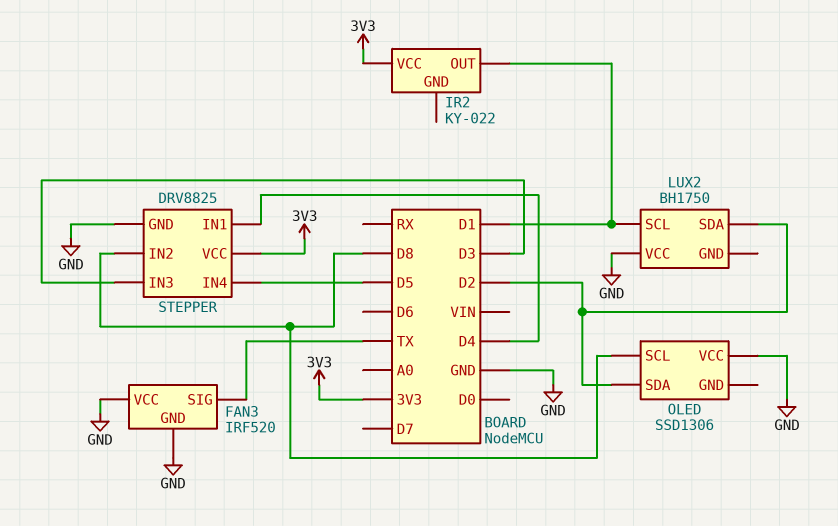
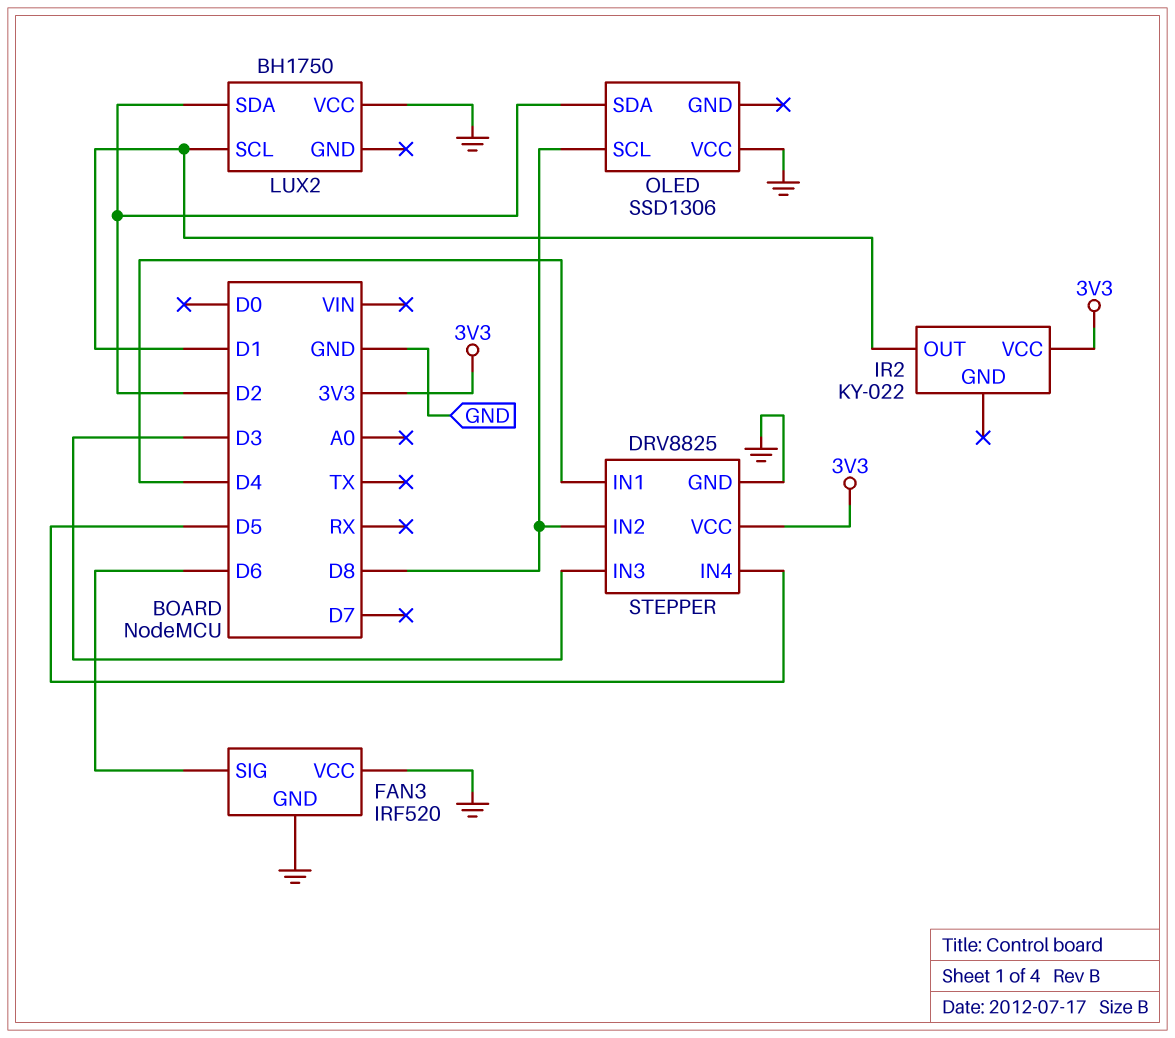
FAN3 pin SIG: TX -> D6

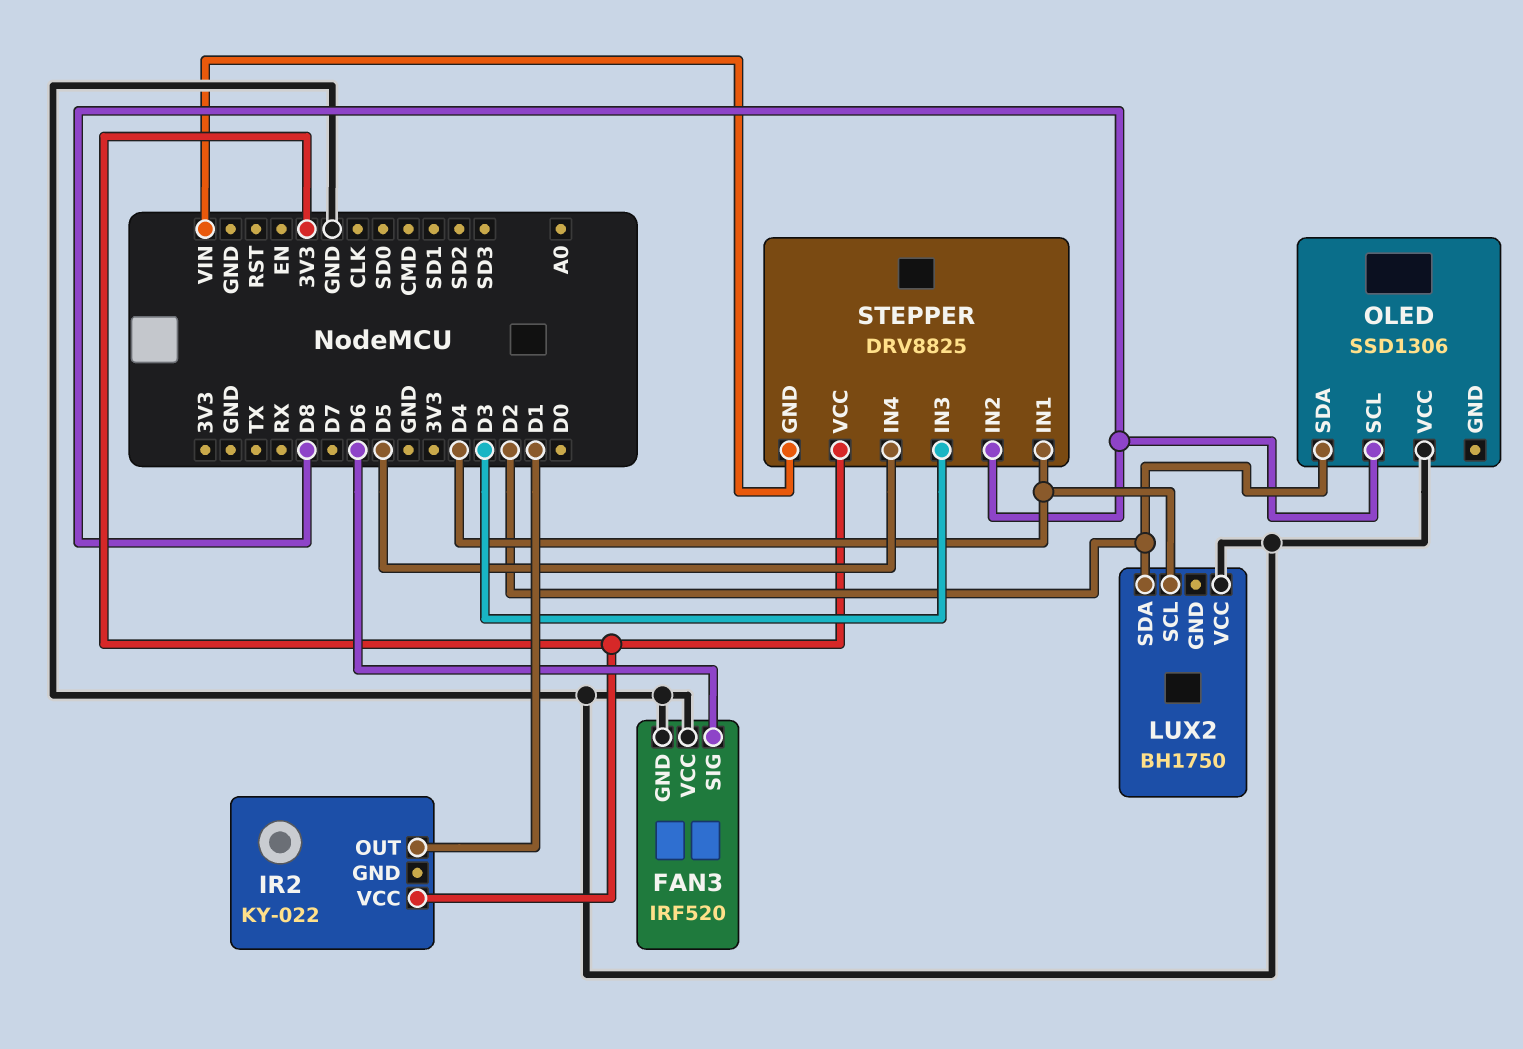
LUX2 pin SCL: D1 -> D4
STEPPER pin GND: GND -> VIN

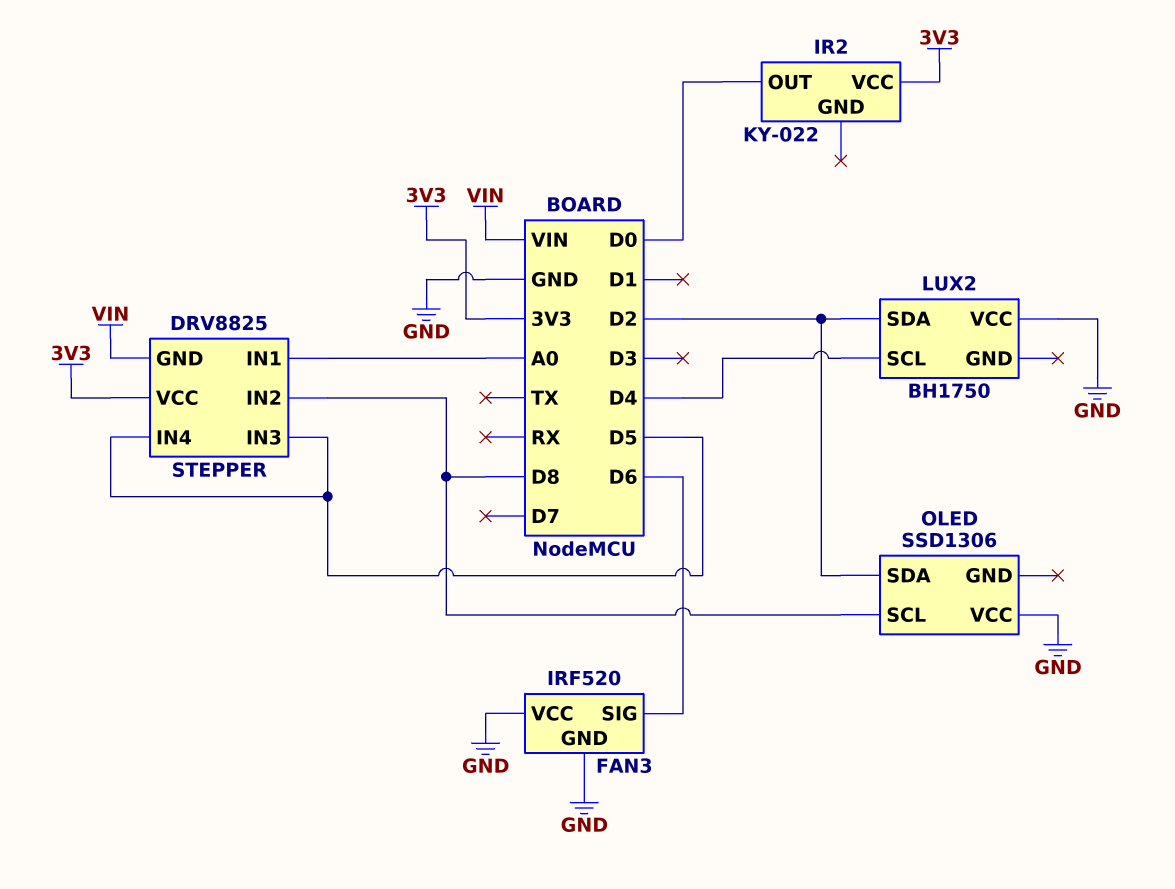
IR2 pin OUT: D1 -> D0
STEPPER pin IN1: D4 -> A0
STEPPER pin IN3: D3 -> D5

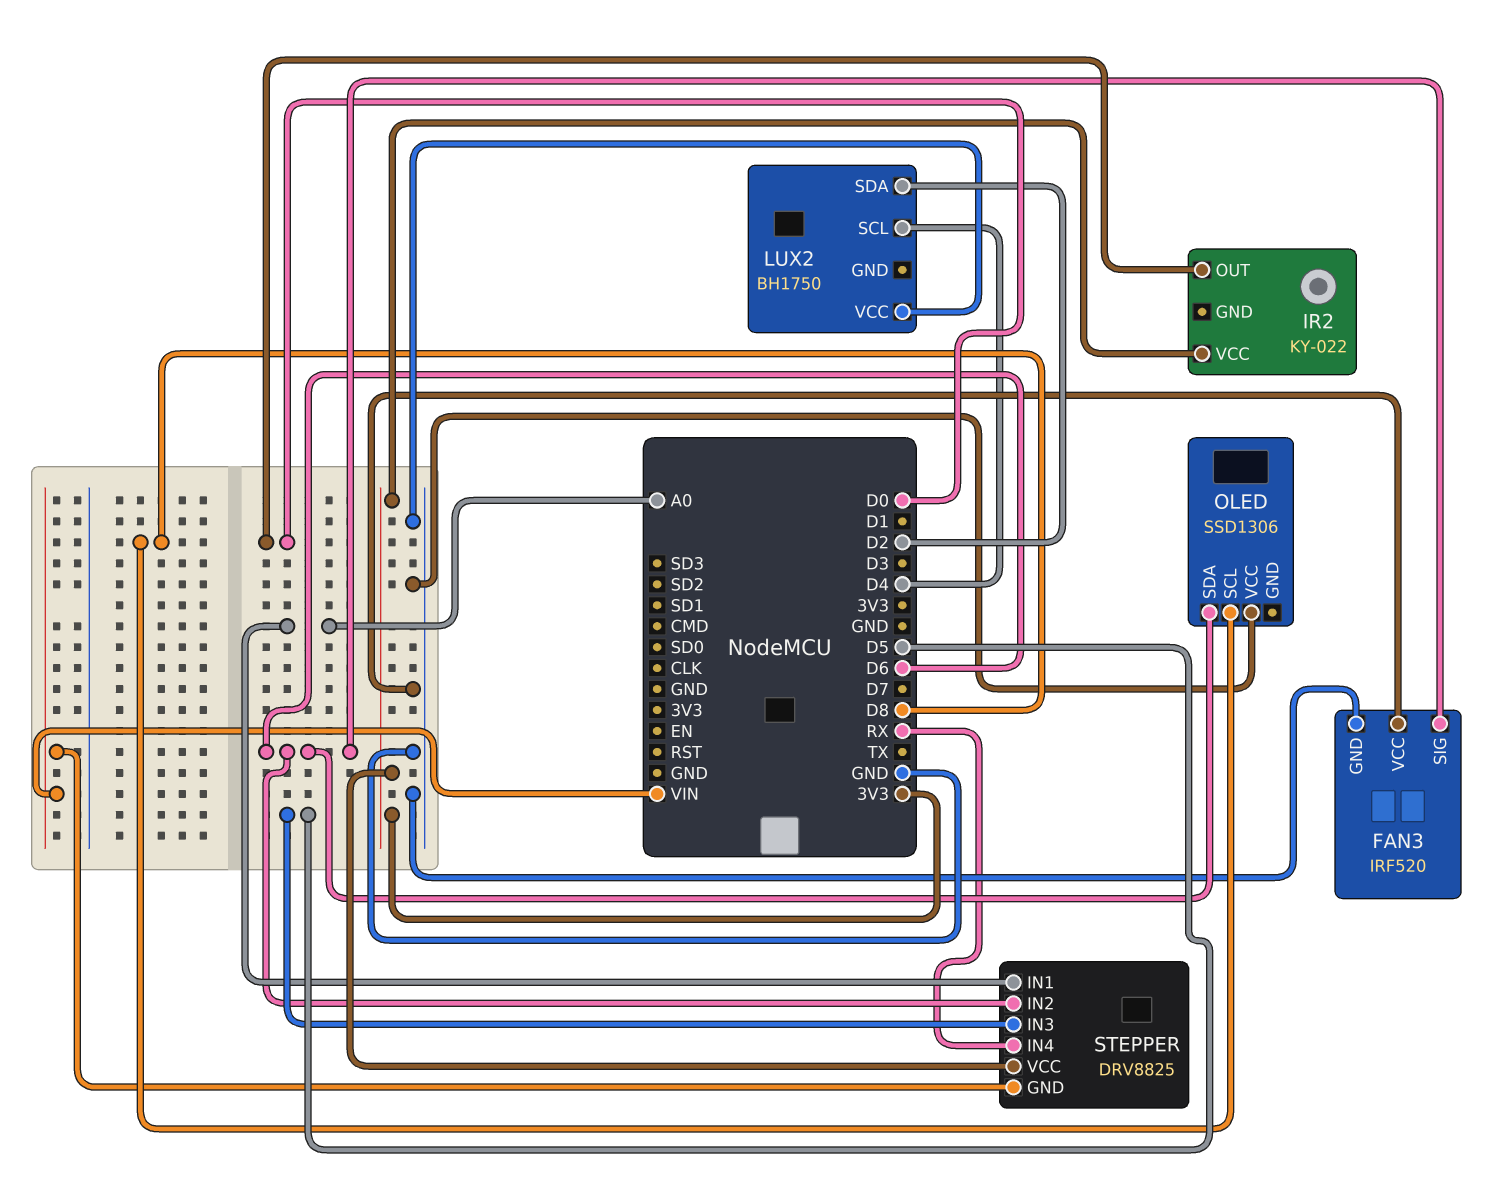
OLED pin SDA: D2 -> D6
STEPPER pin IN2: D8 -> D6
STEPPER pin IN4: D5 -> RX

